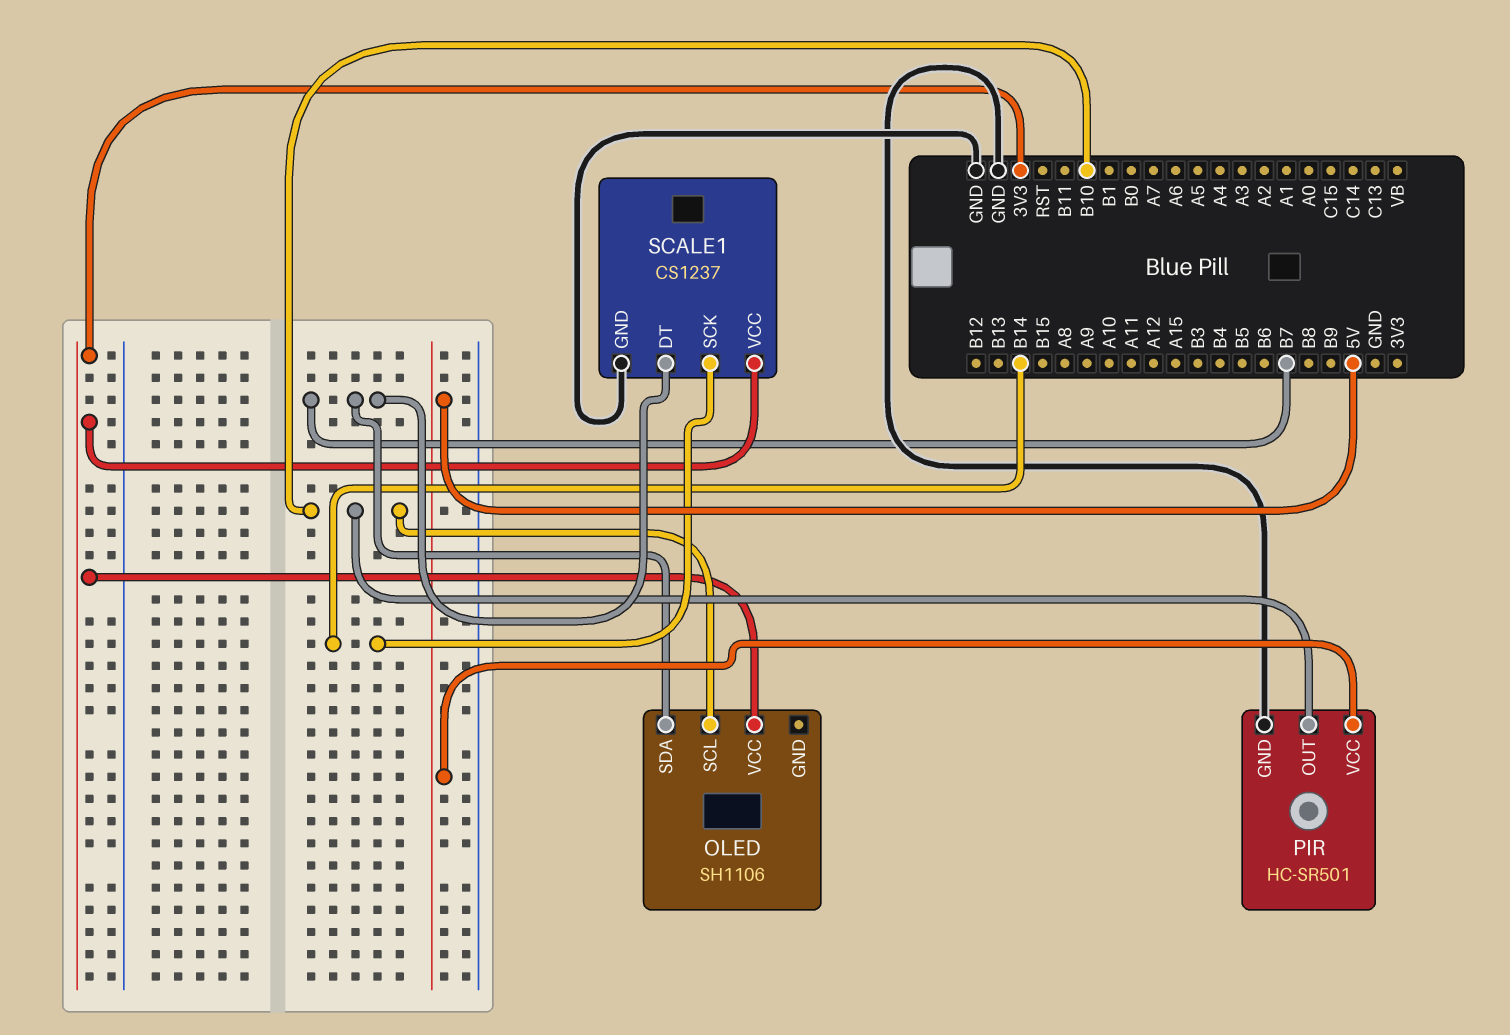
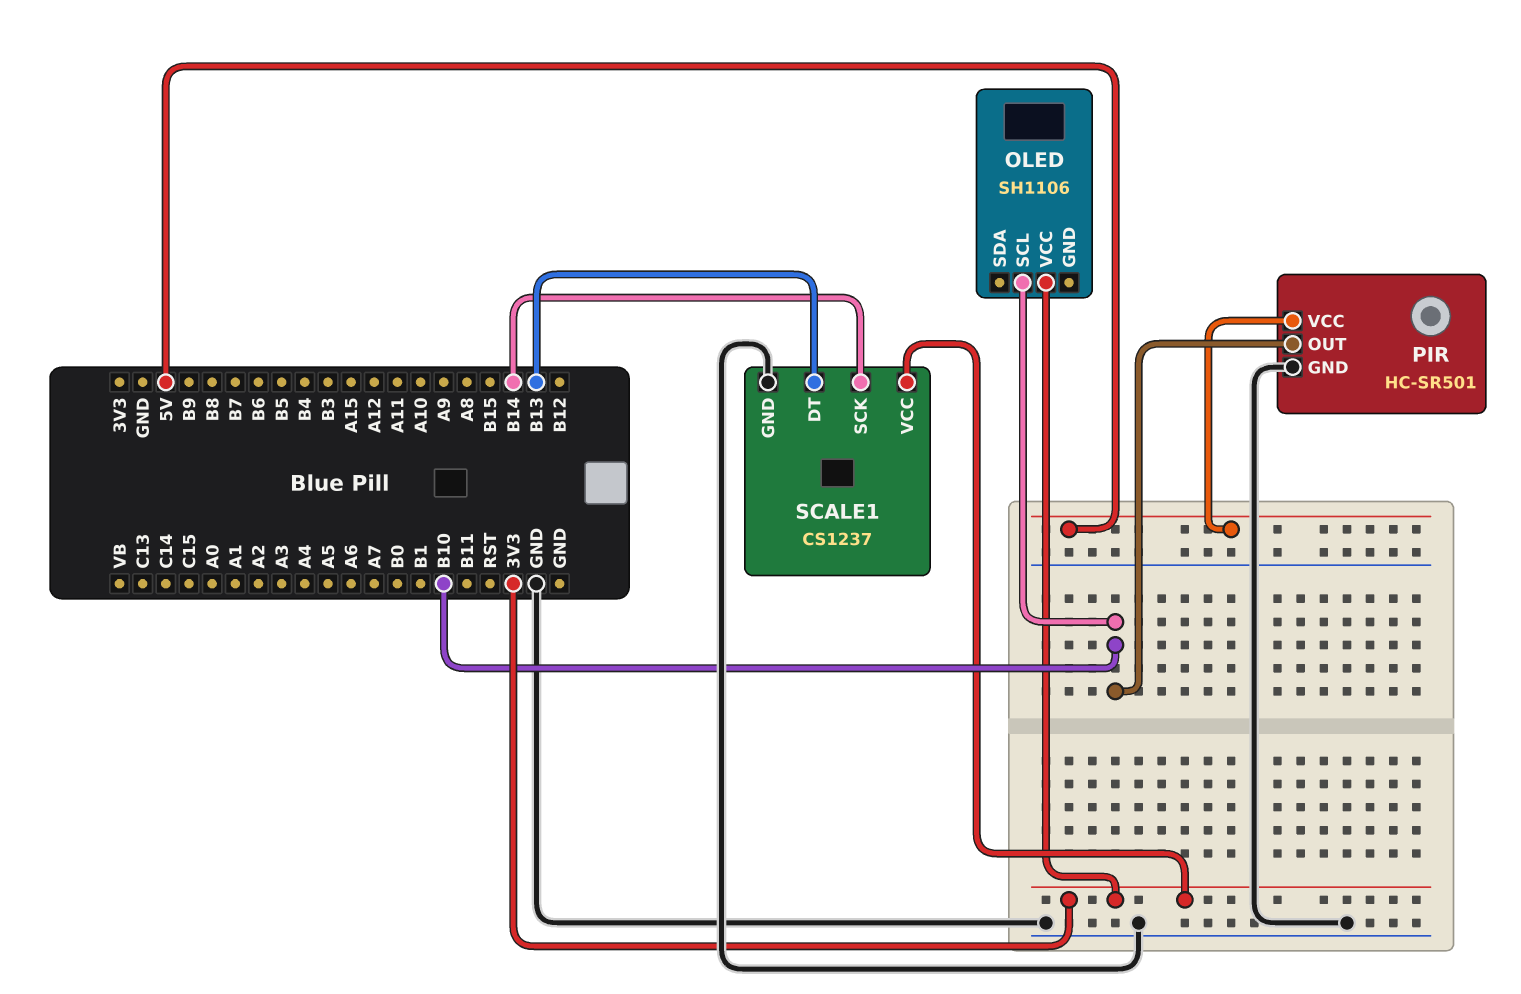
OLED pin SDA: B7 -> none
SCALE1 pin DT: B7 -> B13

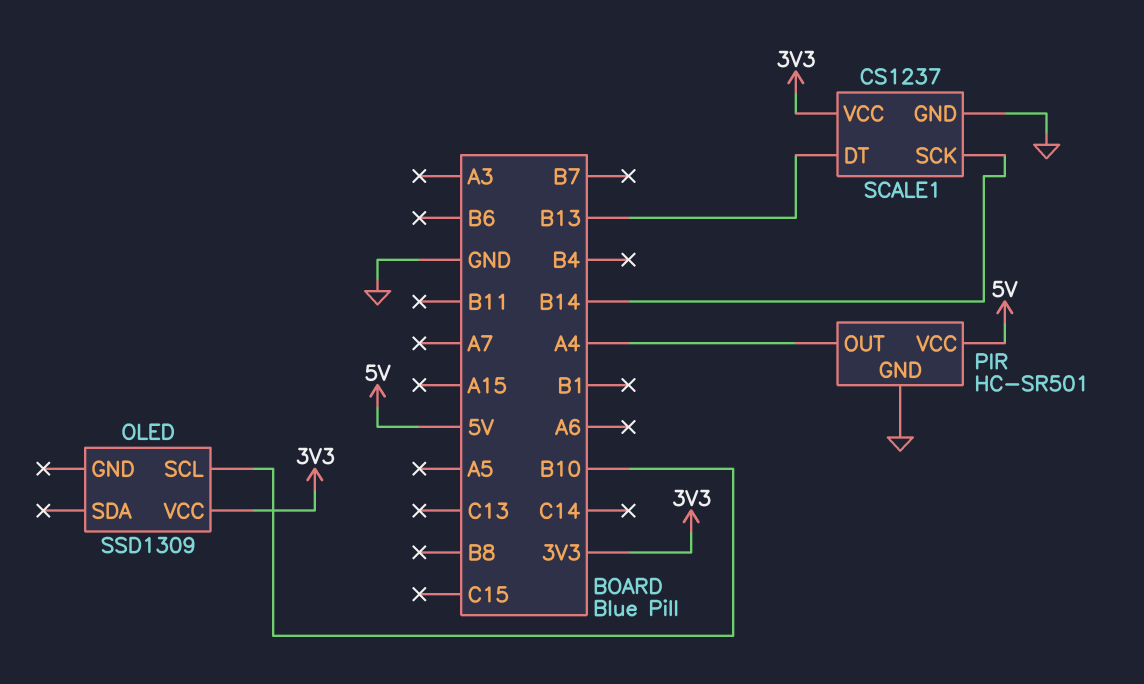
OLED: SH1106 -> SSD1309
PIR pin OUT: B10 -> A4

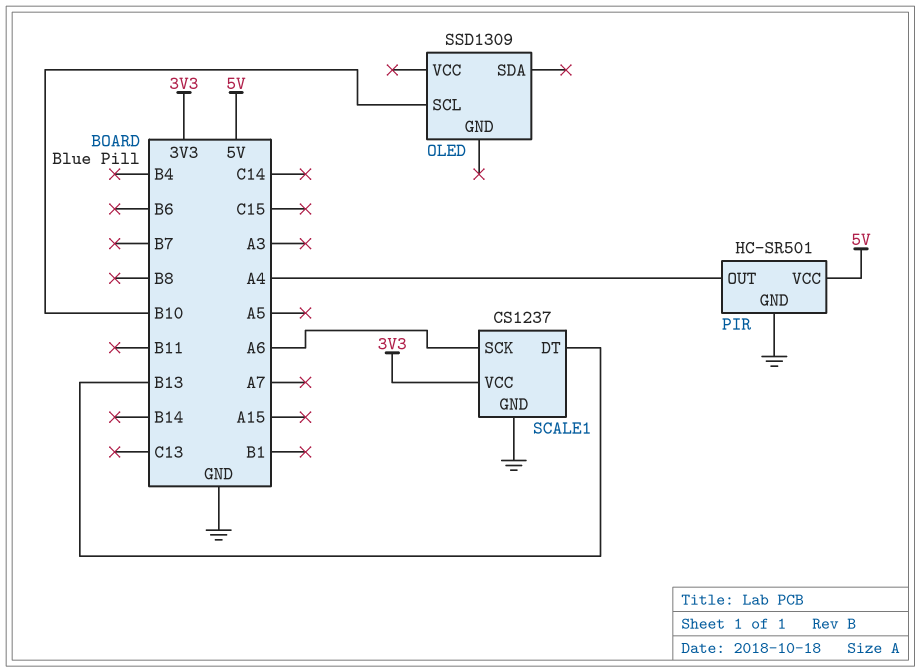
OLED pin VCC: 3V3 -> none
SCALE1 pin SCK: B14 -> A6

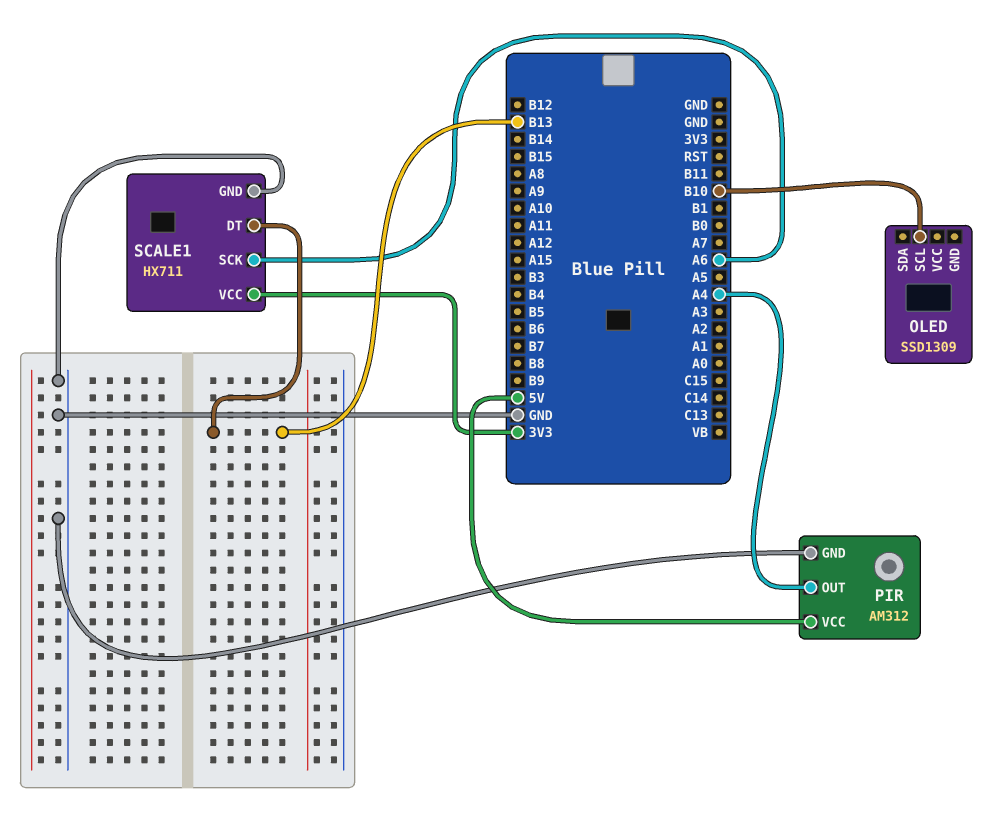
PIR: HC-SR501 -> AM312
SCALE1: CS1237 -> HX711

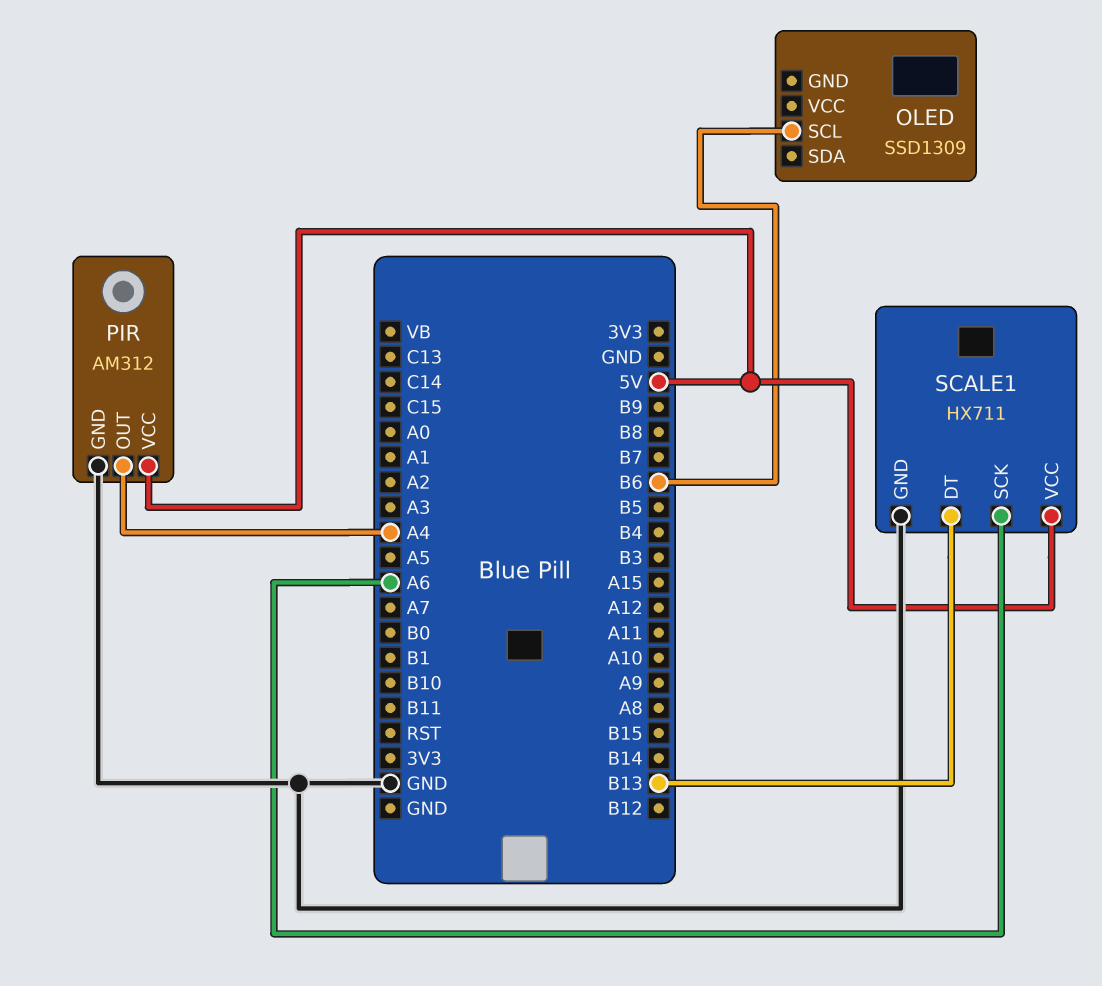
OLED pin SCL: B10 -> B6
SCALE1 pin VCC: 3V3 -> 5V

